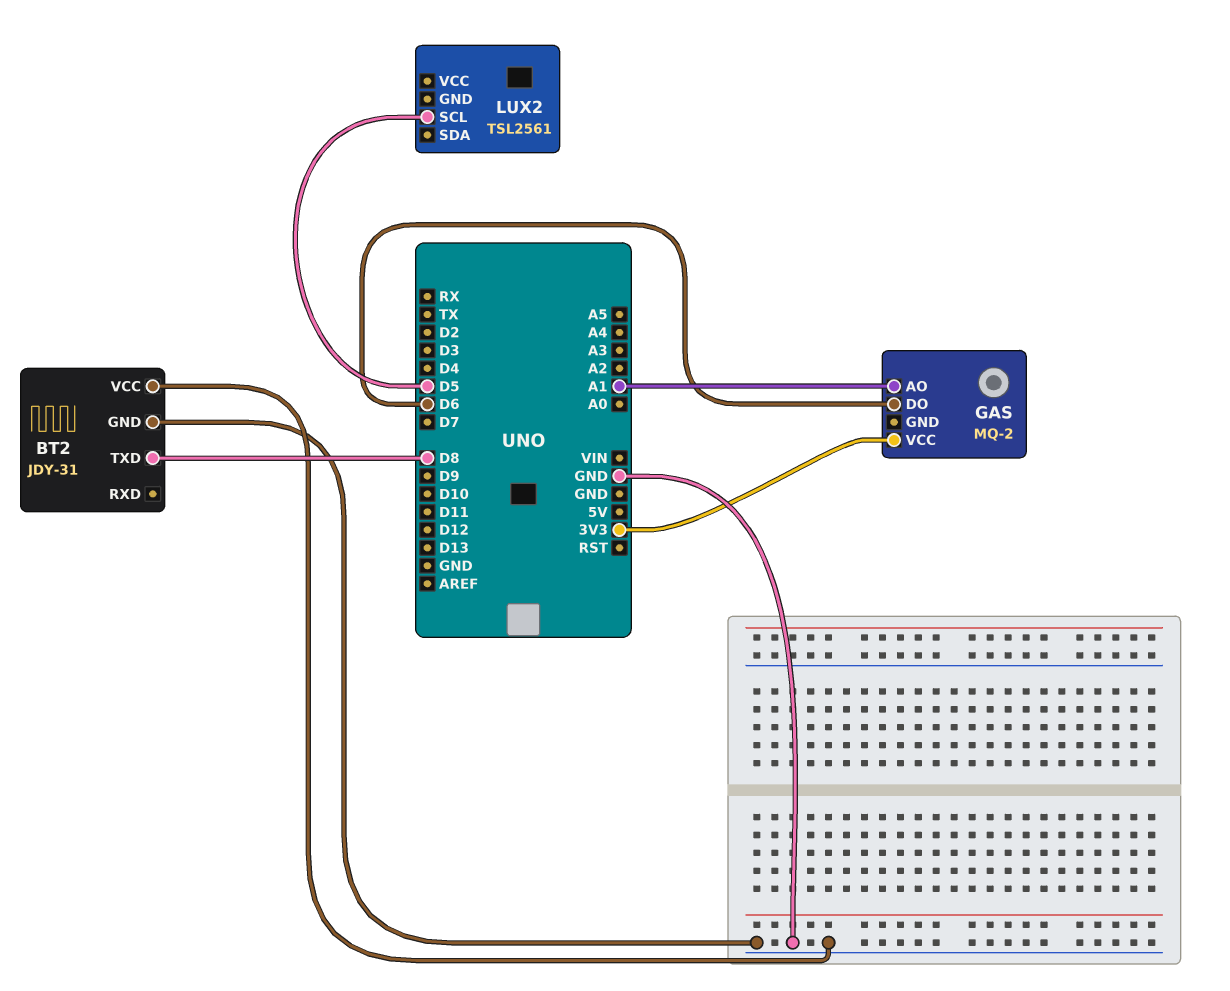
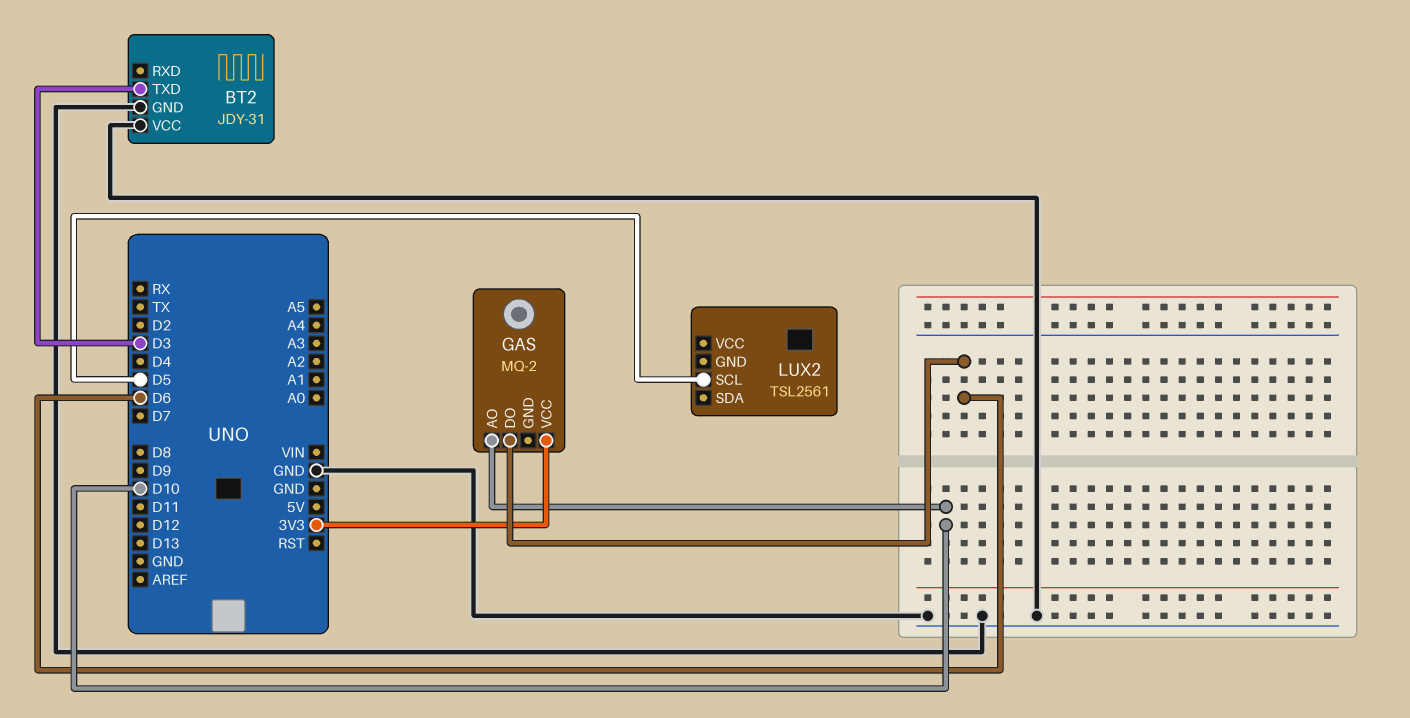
BT2 pin TXD: D8 -> D3
GAS pin AO: A1 -> D10

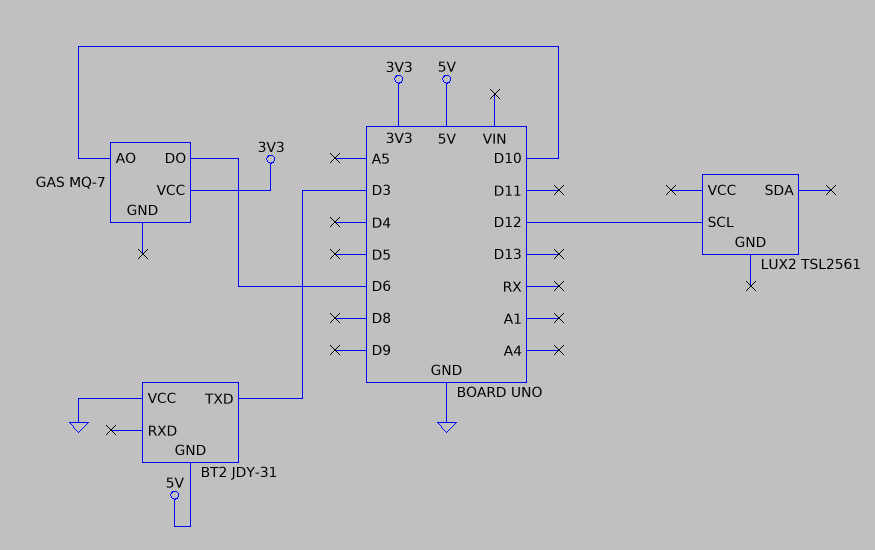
BT2 pin GND: GND -> 5V
GAS: MQ-2 -> MQ-7
LUX2 pin SCL: D5 -> D12

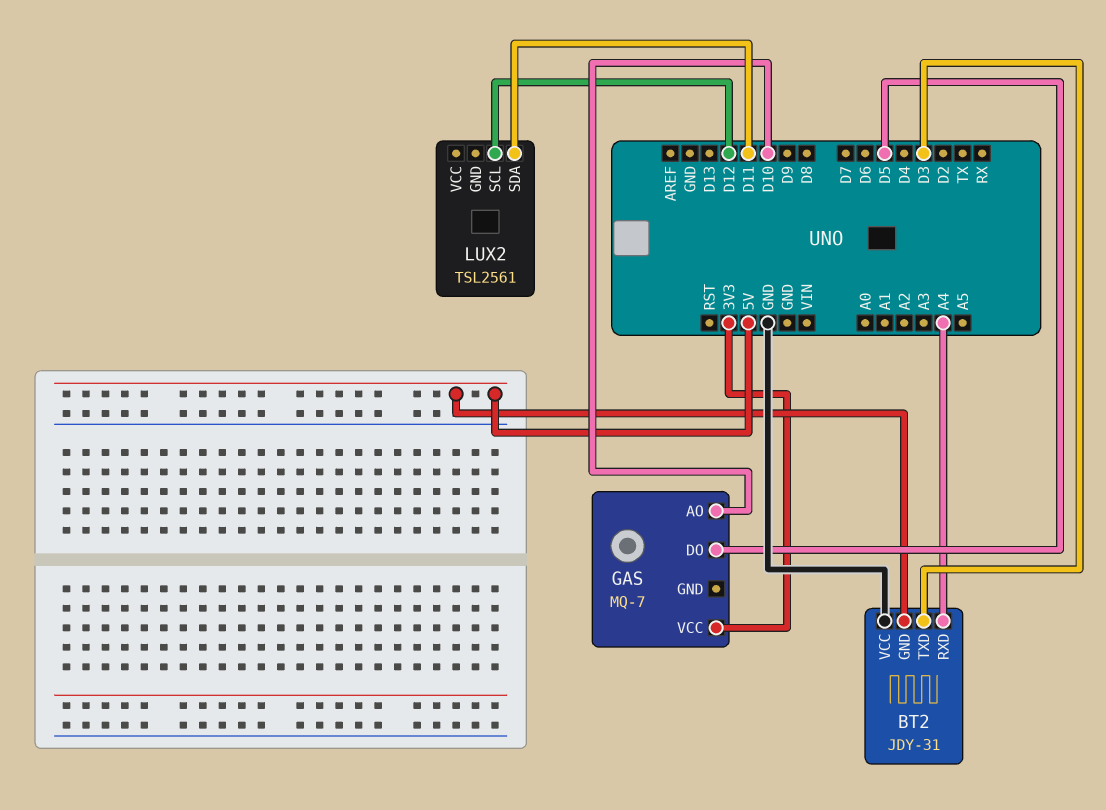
BT2 pin RXD: none -> A4
GAS pin DO: D6 -> D5
LUX2 pin SDA: none -> D11

